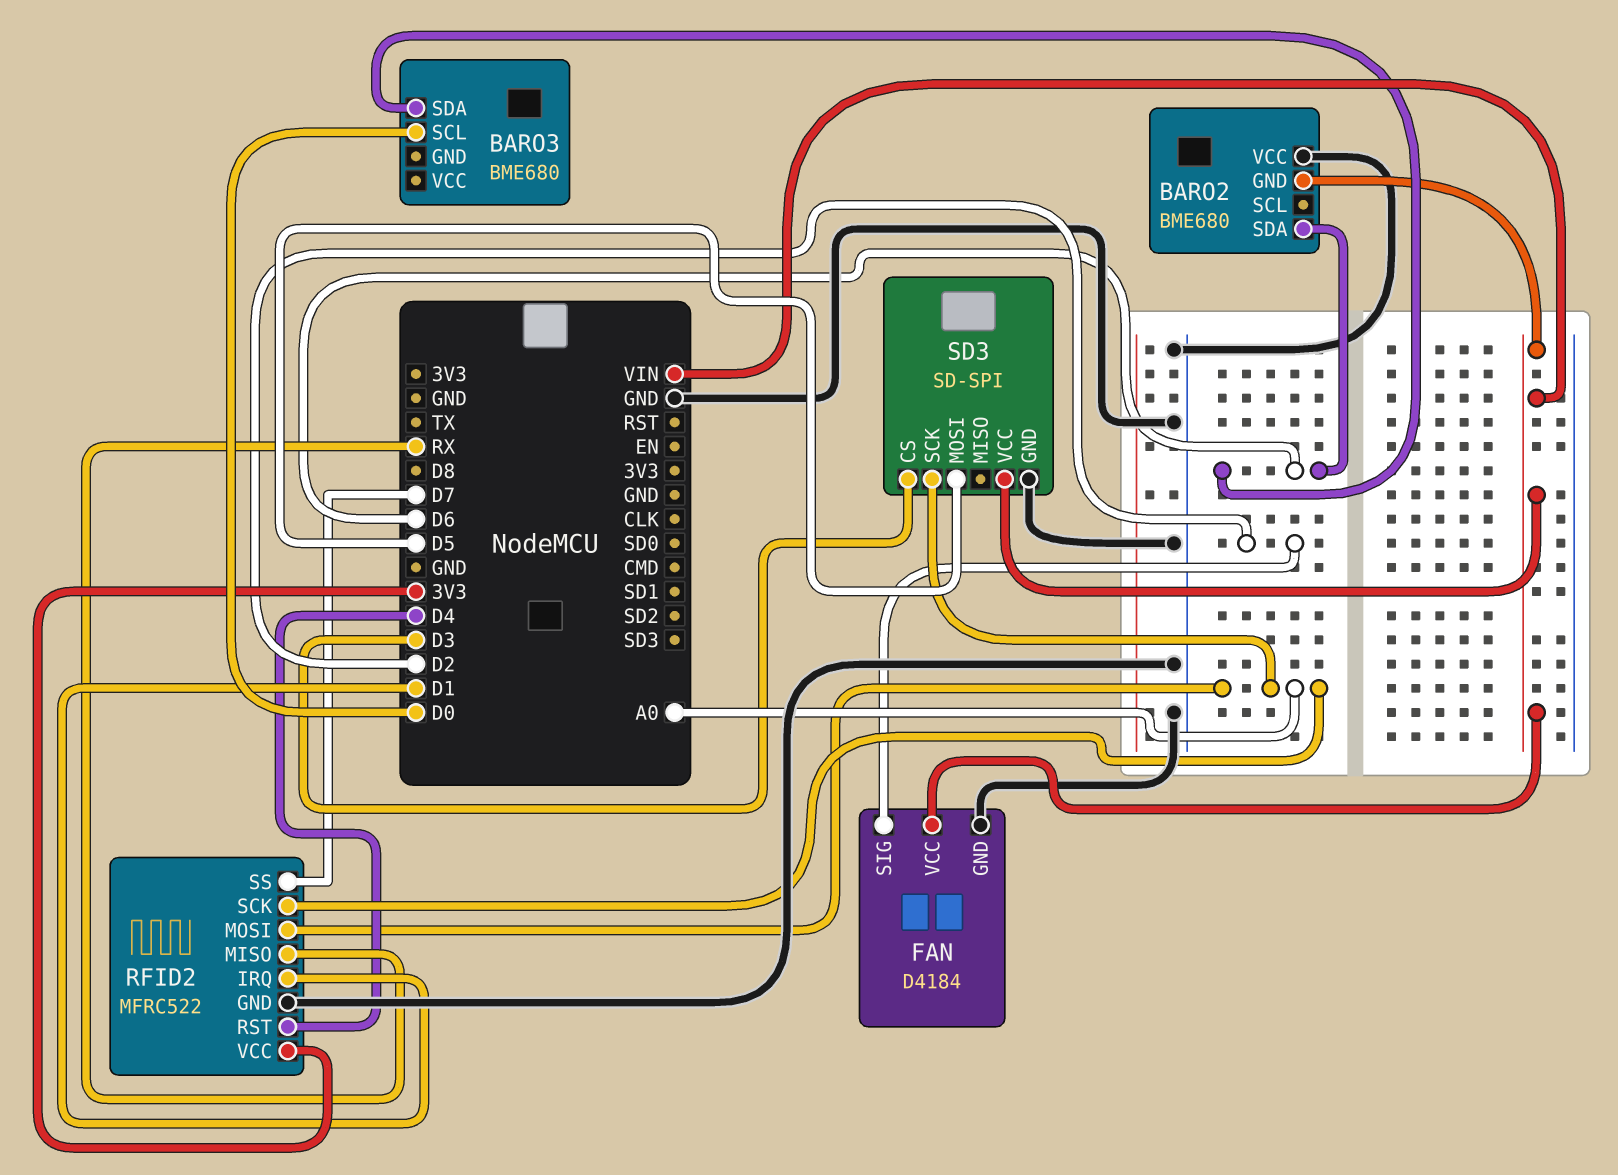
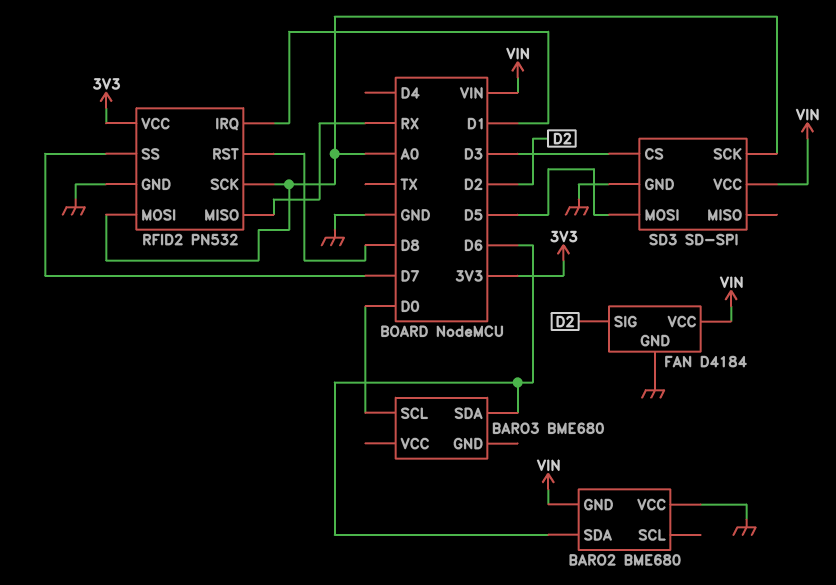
RFID2: MFRC522 -> PN532
RFID2 pin RST: D4 -> D8

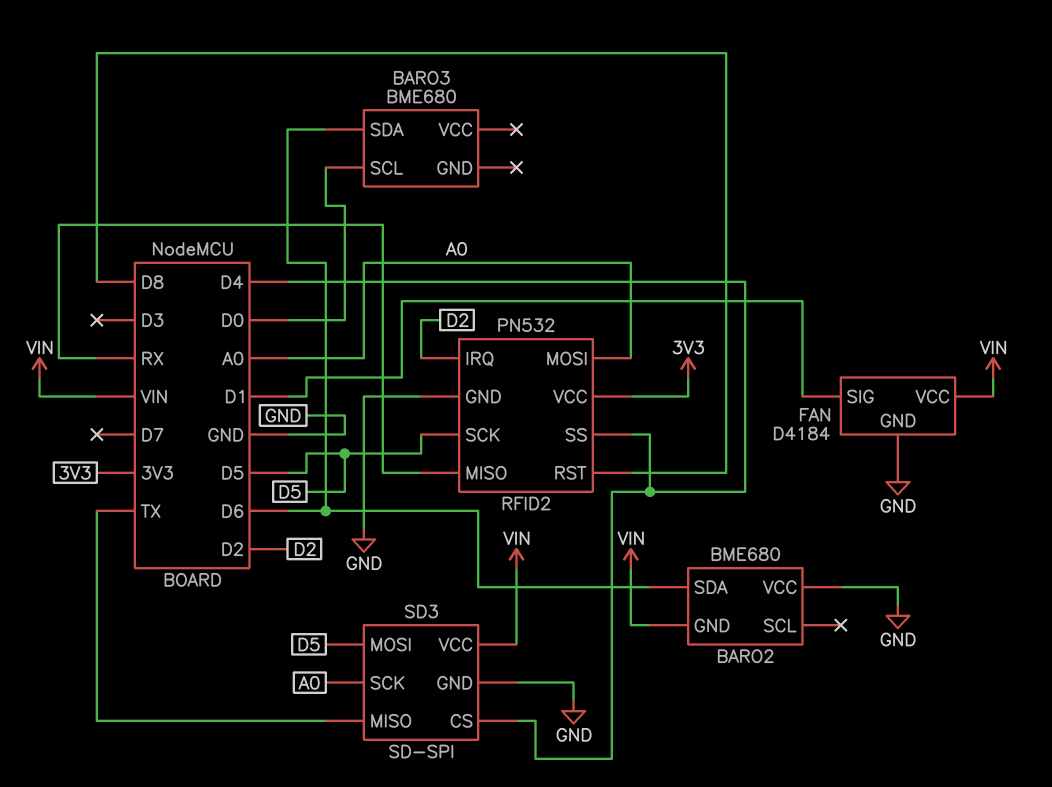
FAN pin SIG: D2 -> D1
RFID2 pin IRQ: D1 -> D2
RFID2 pin SCK: A0 -> D5
RFID2 pin SS: D7 -> D4
SD3 pin CS: D3 -> D4
SD3 pin MISO: none -> TX

